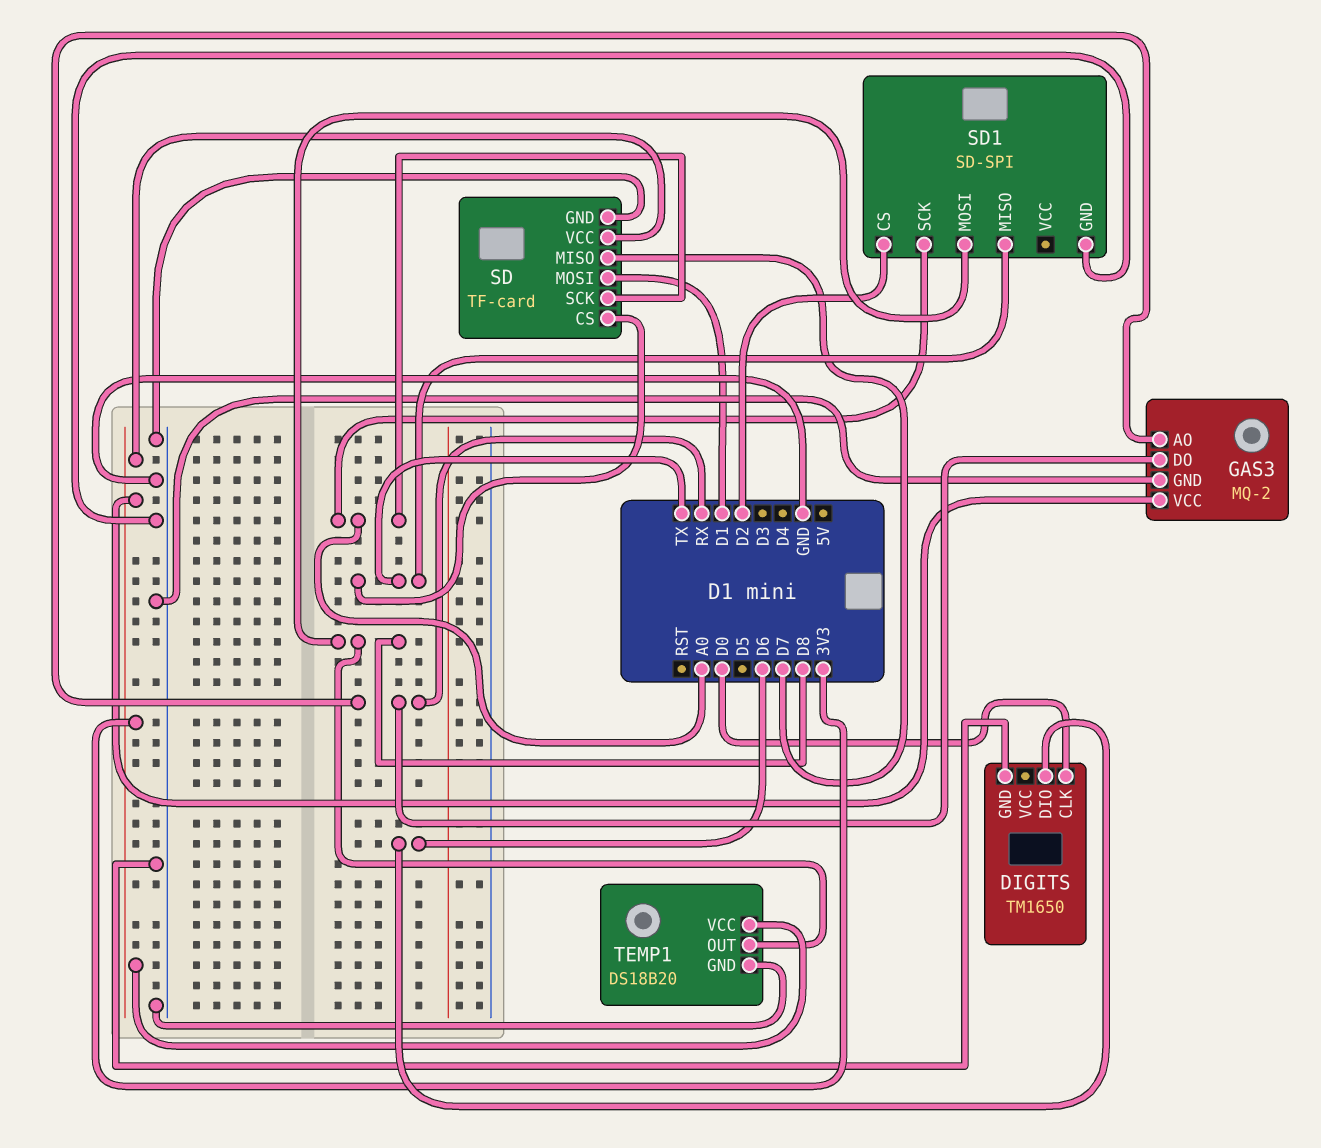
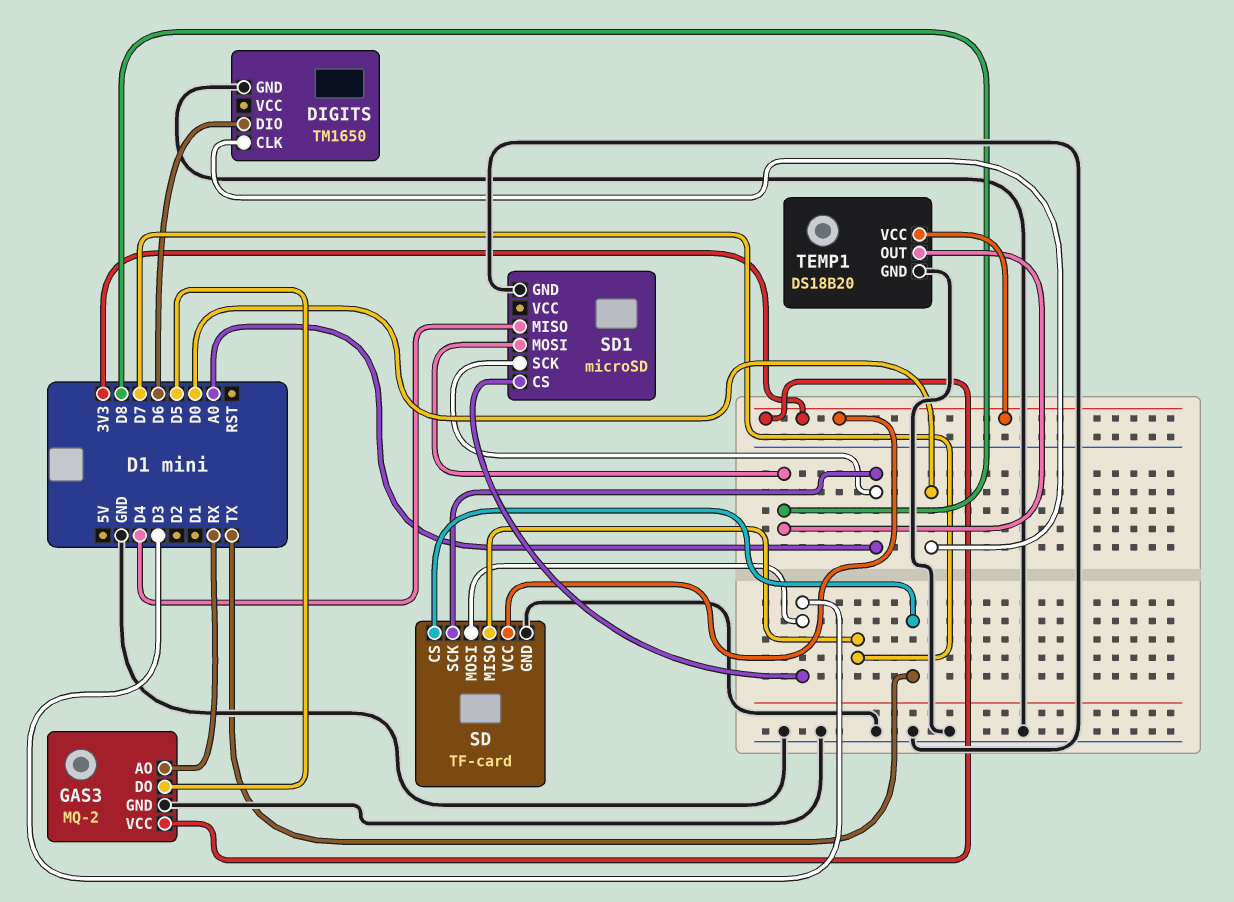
GAS3 pin DO: RX -> D5
SD pin MOSI: D1 -> D3
SD1: SD-SPI -> microSD
SD1 pin CS: D2 -> D3
SD1 pin MISO: TX -> D4

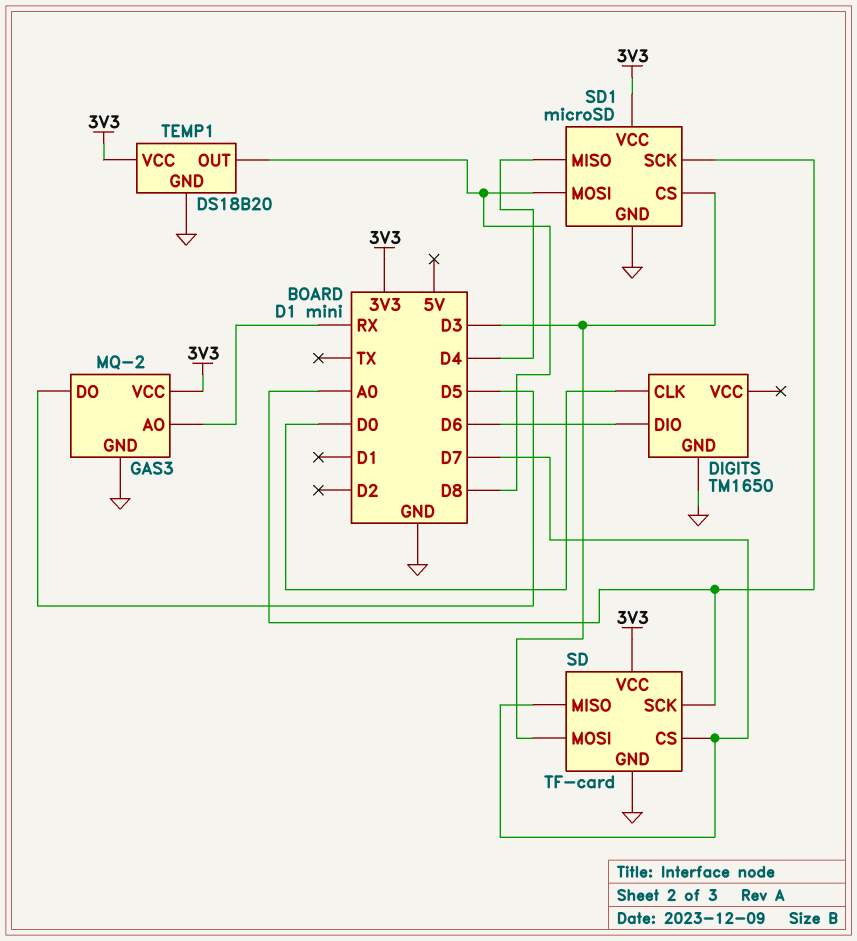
SD pin CS: TX -> D7
SD1 pin VCC: none -> 3V3

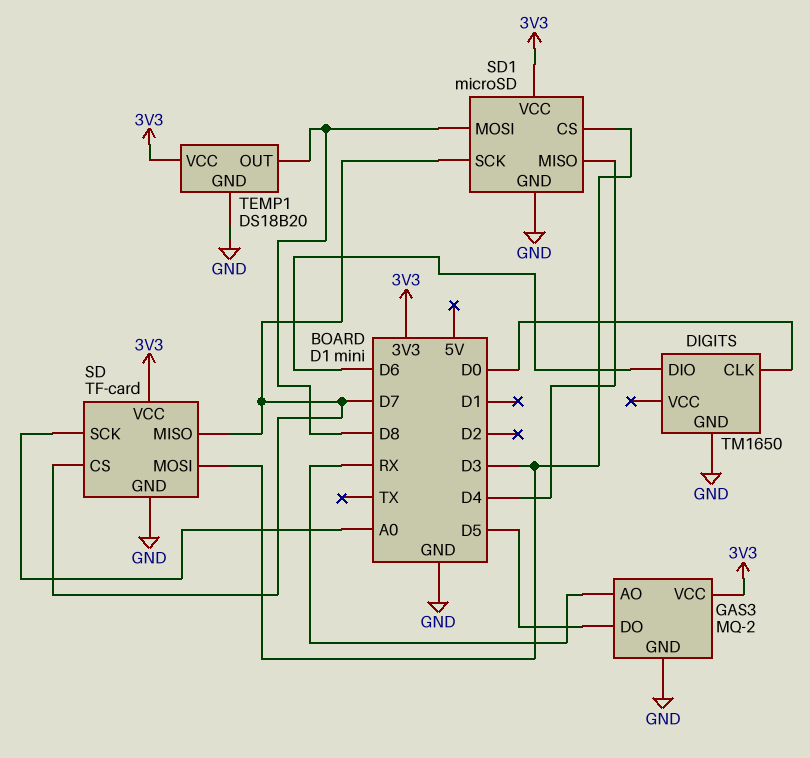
SD1 pin SCK: A0 -> D7

